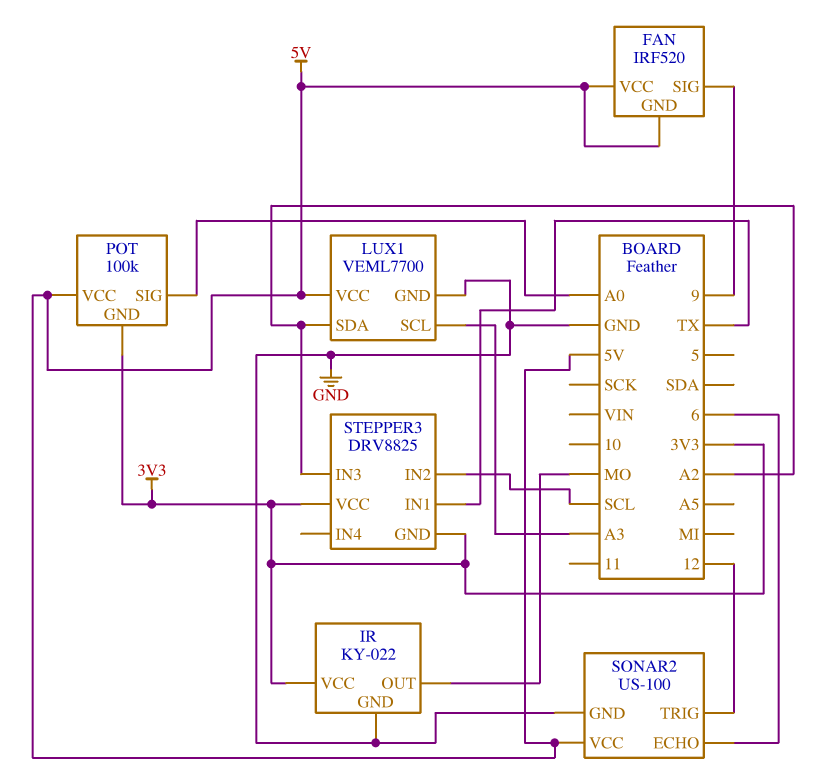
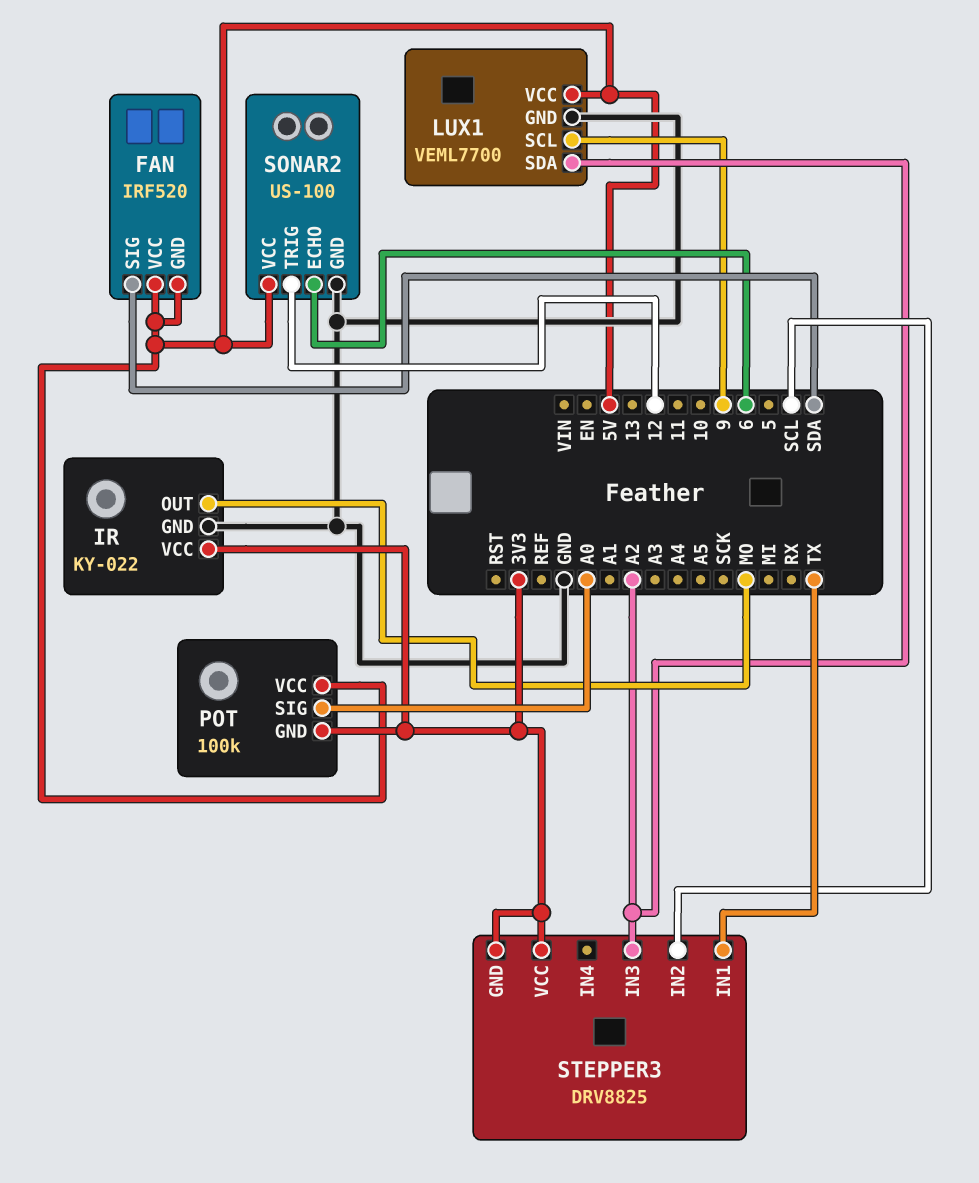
FAN pin SIG: 9 -> SDA
LUX1 pin SCL: A3 -> 9

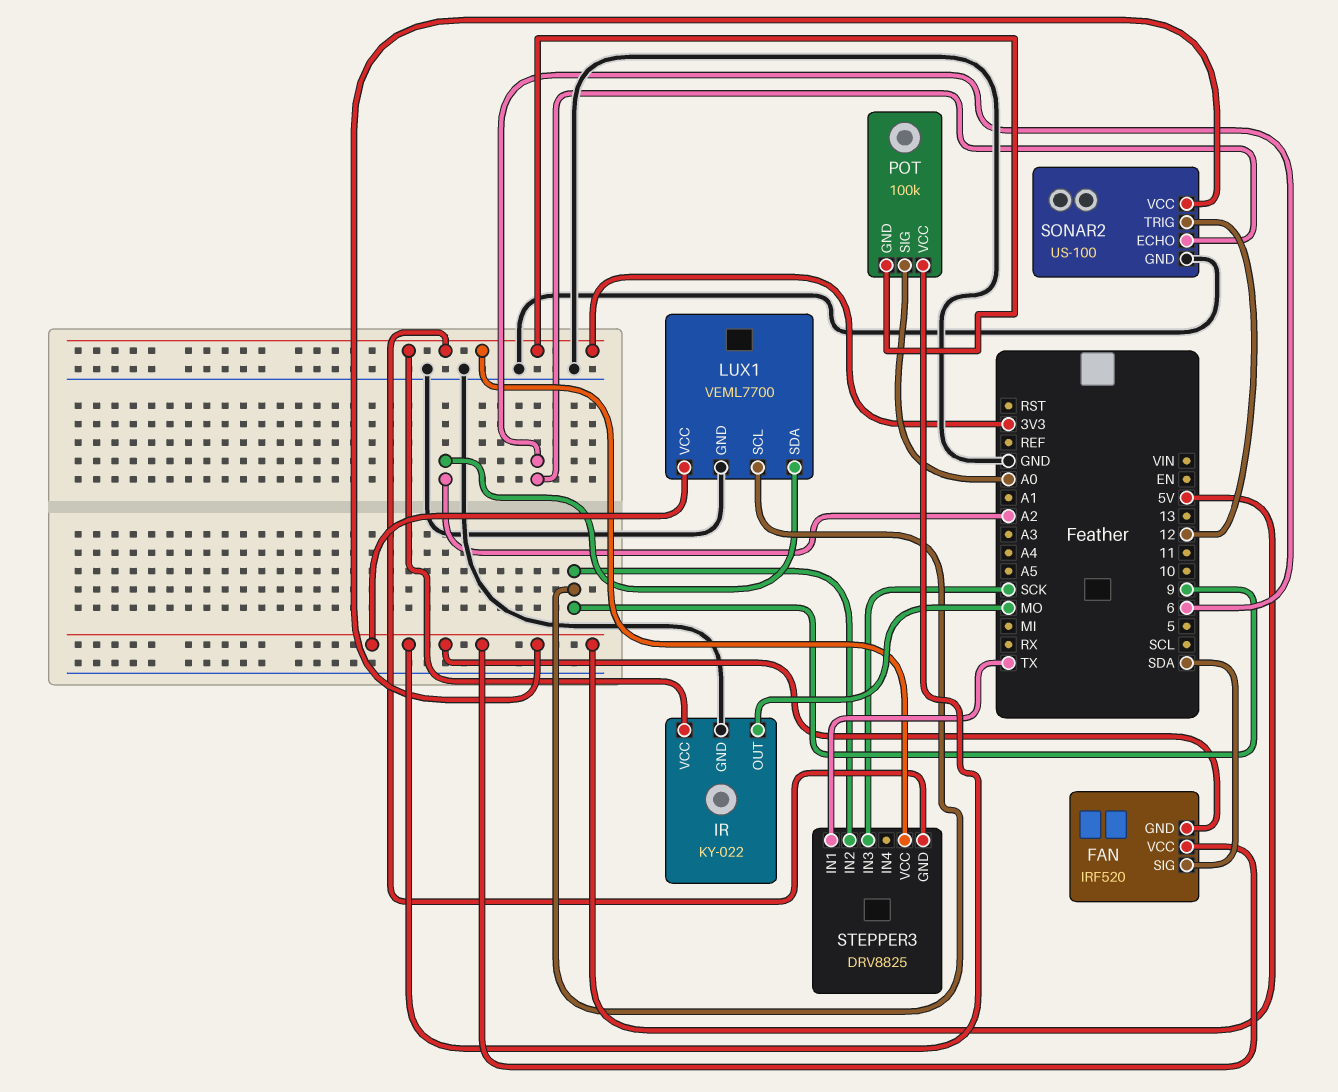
STEPPER3 pin IN2: SCL -> 9
STEPPER3 pin IN3: A2 -> SCK

